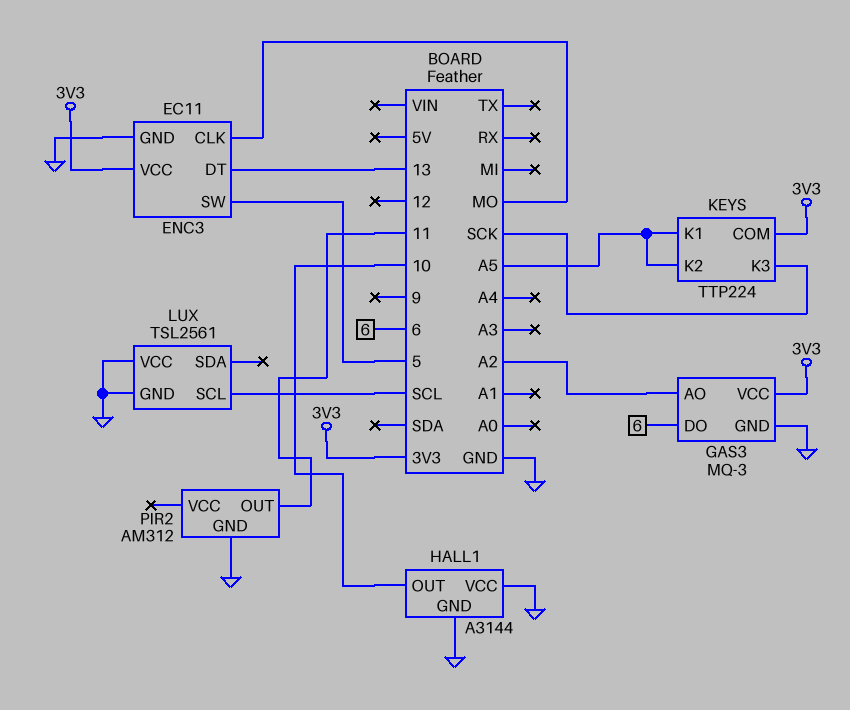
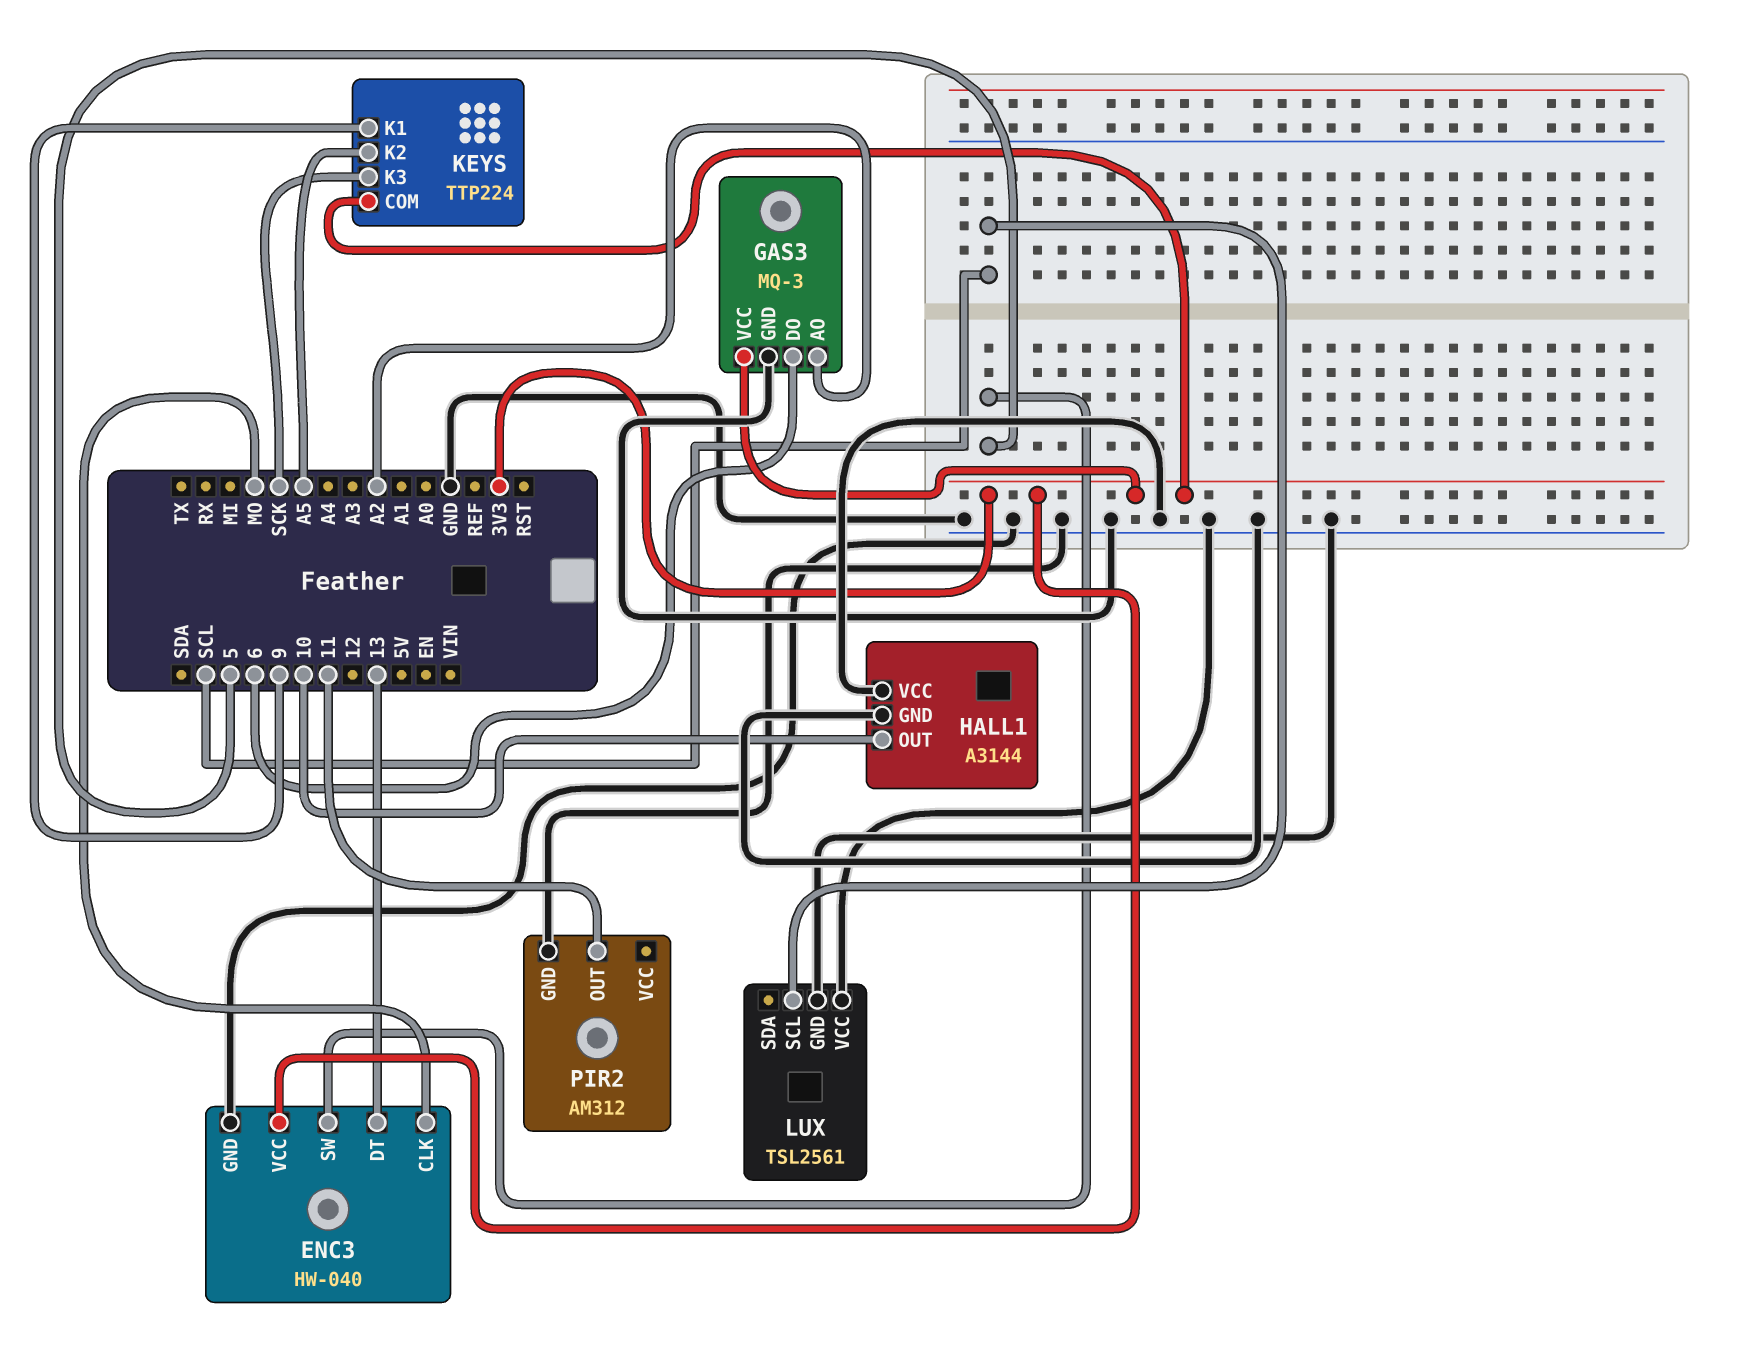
ENC3: EC11 -> HW-040
KEYS pin K1: A5 -> 9

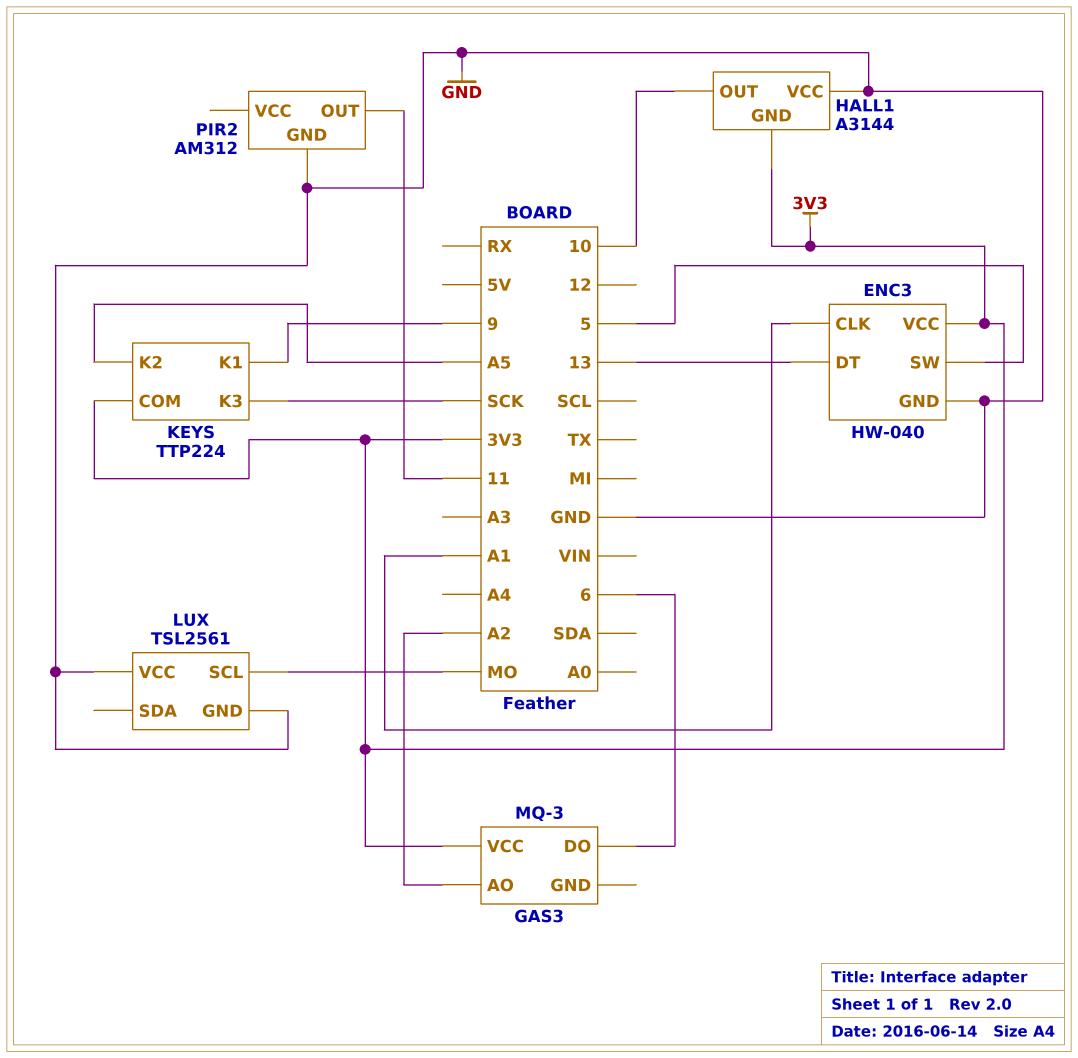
ENC3 pin CLK: MO -> A1
GAS3 pin GND: GND -> none
HALL1 pin GND: GND -> 3V3
LUX pin SCL: SCL -> MO

